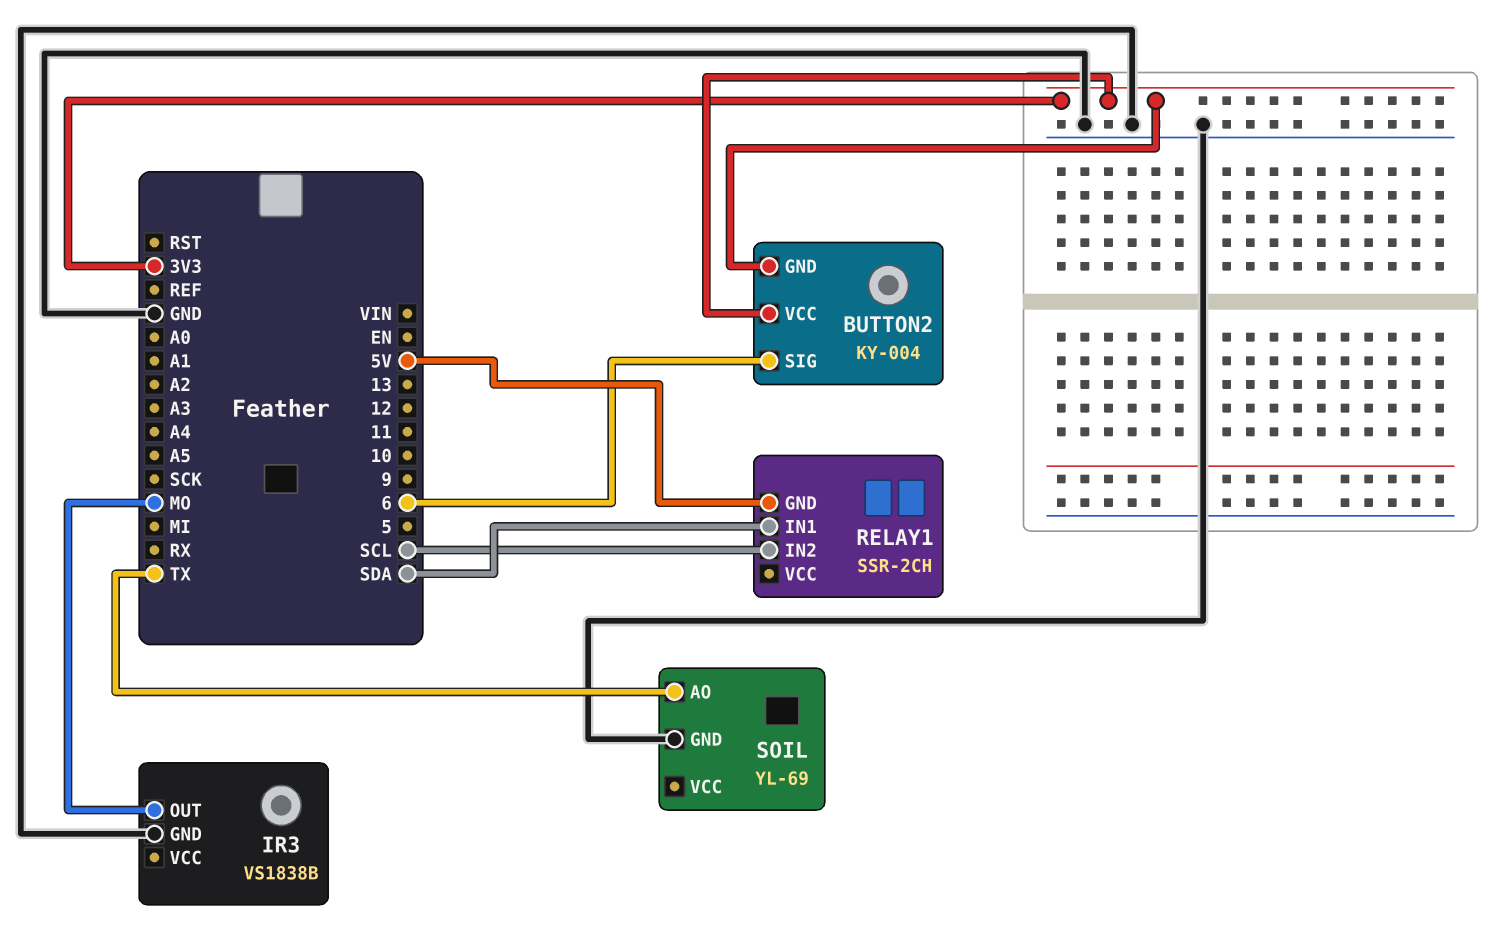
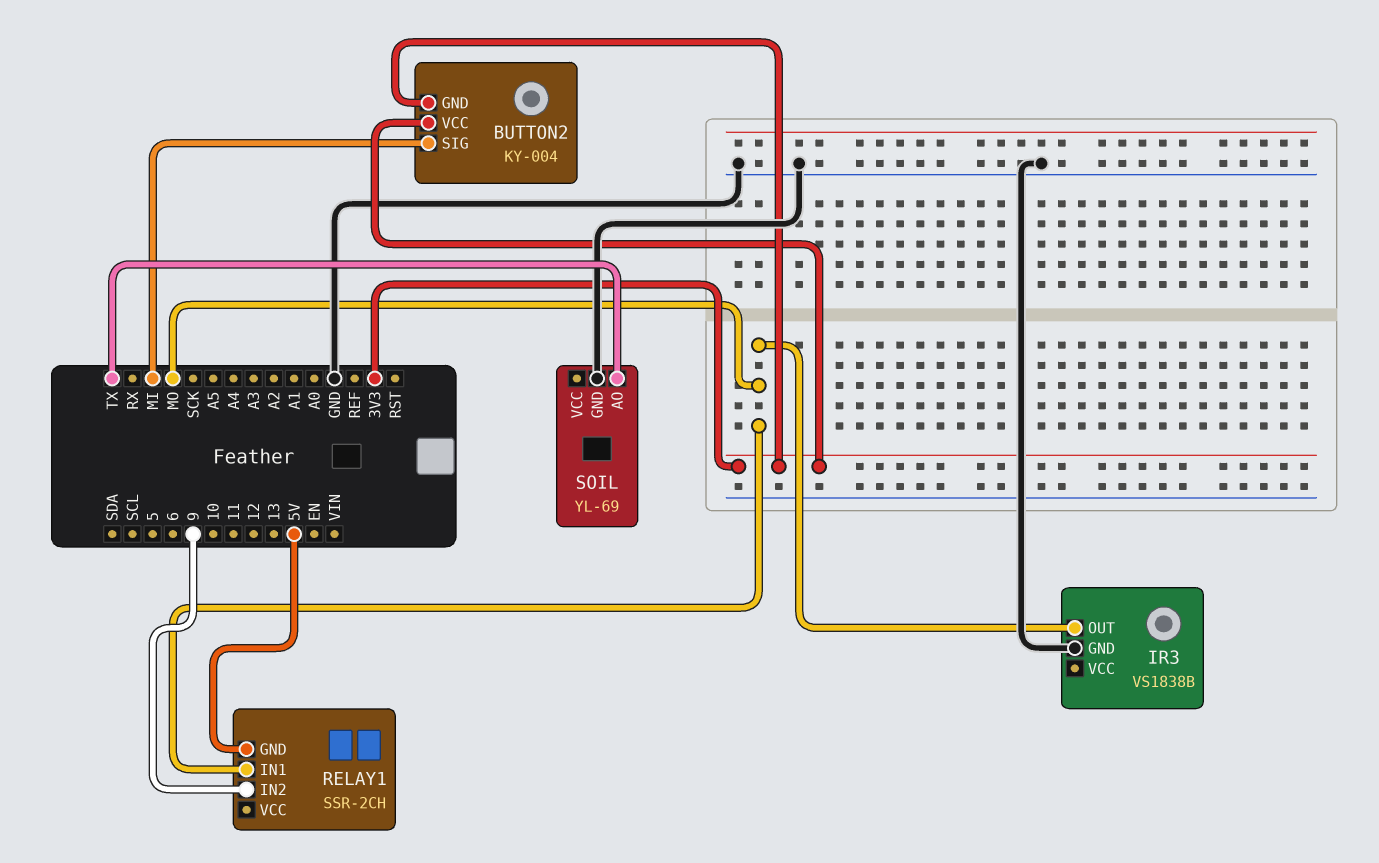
BUTTON2 pin SIG: 6 -> MI
RELAY1 pin IN1: SDA -> MO
RELAY1 pin IN2: SCL -> 9

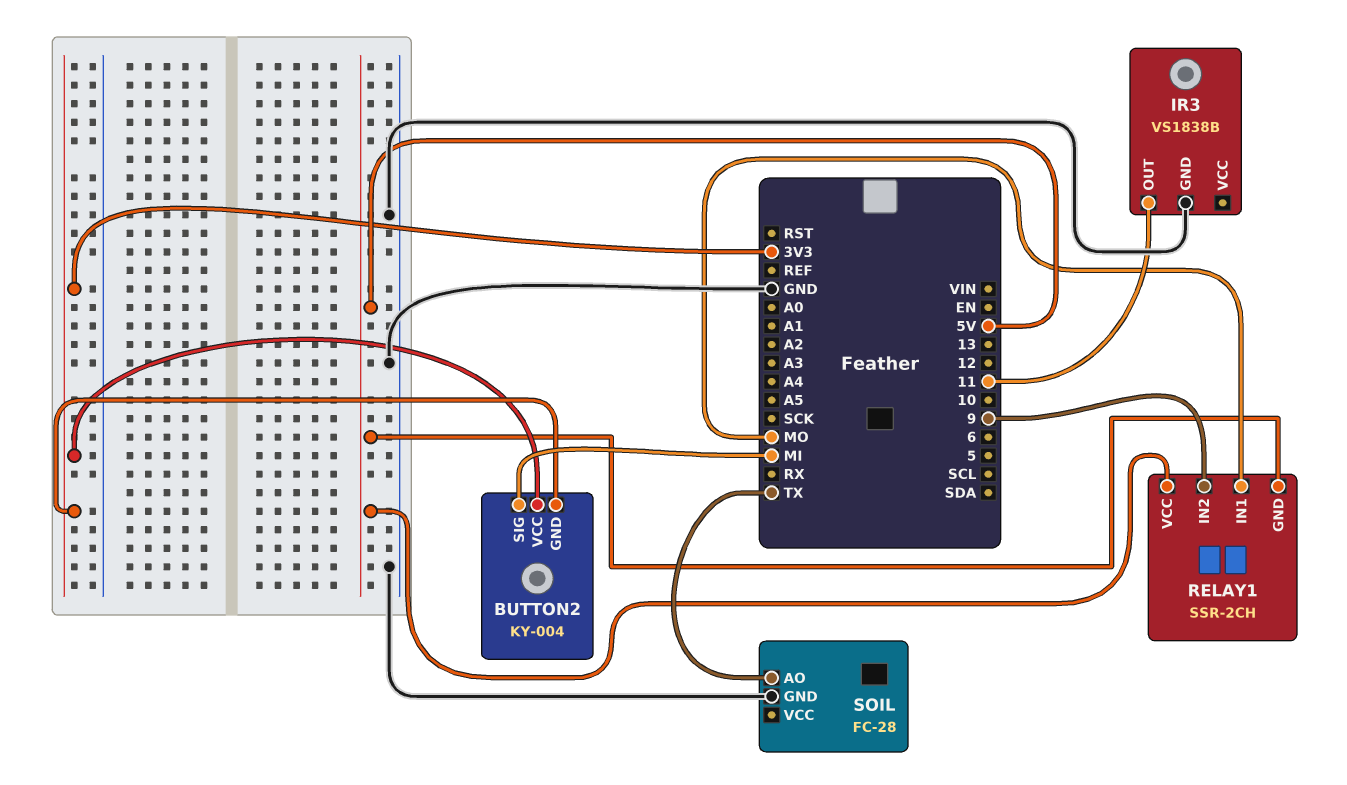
IR3 pin OUT: MO -> 11
RELAY1 pin VCC: none -> 5V
SOIL: YL-69 -> FC-28

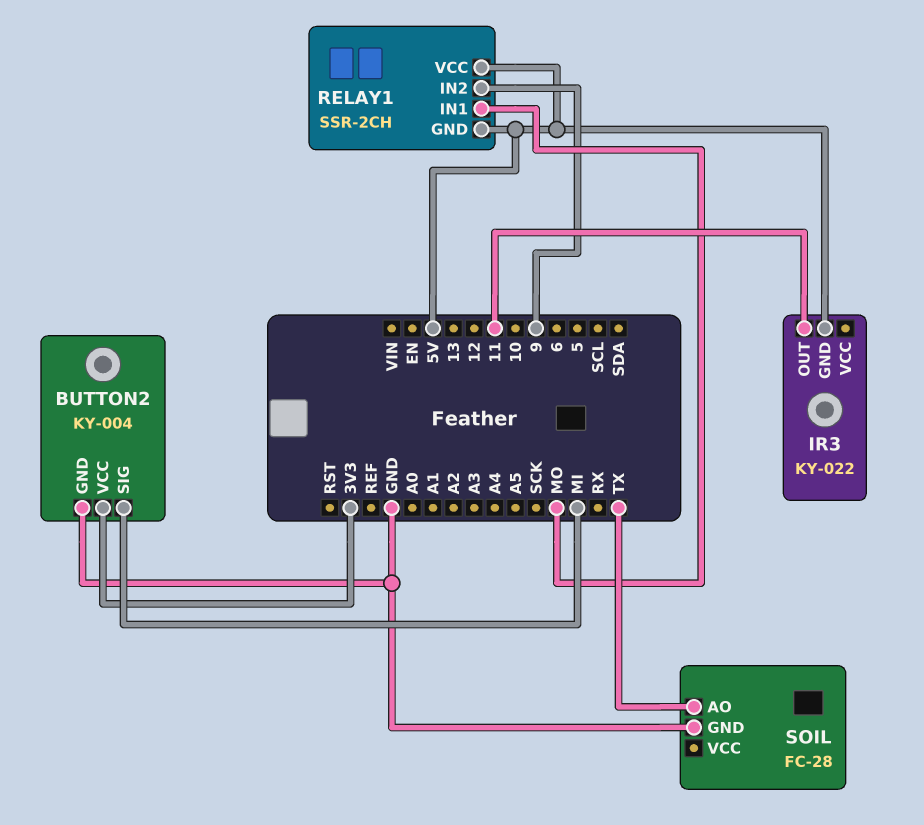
BUTTON2 pin GND: 3V3 -> GND
IR3: VS1838B -> KY-022
IR3 pin GND: GND -> 5V

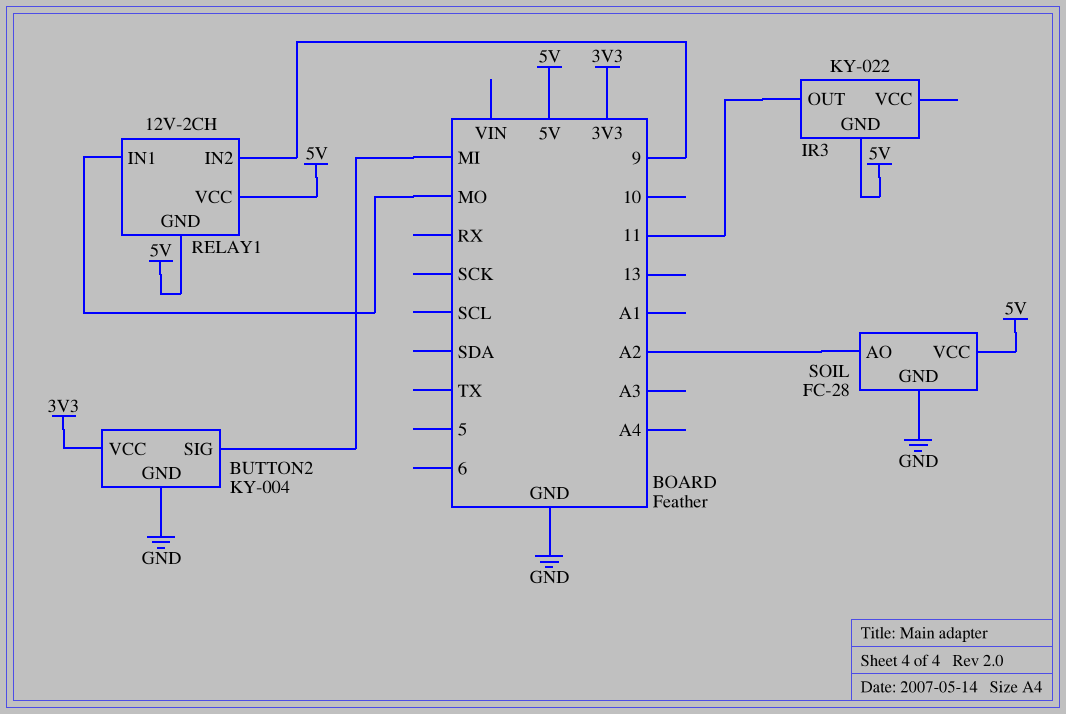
RELAY1: SSR-2CH -> 12V-2CH
SOIL pin AO: TX -> A2
SOIL pin VCC: none -> 5V

